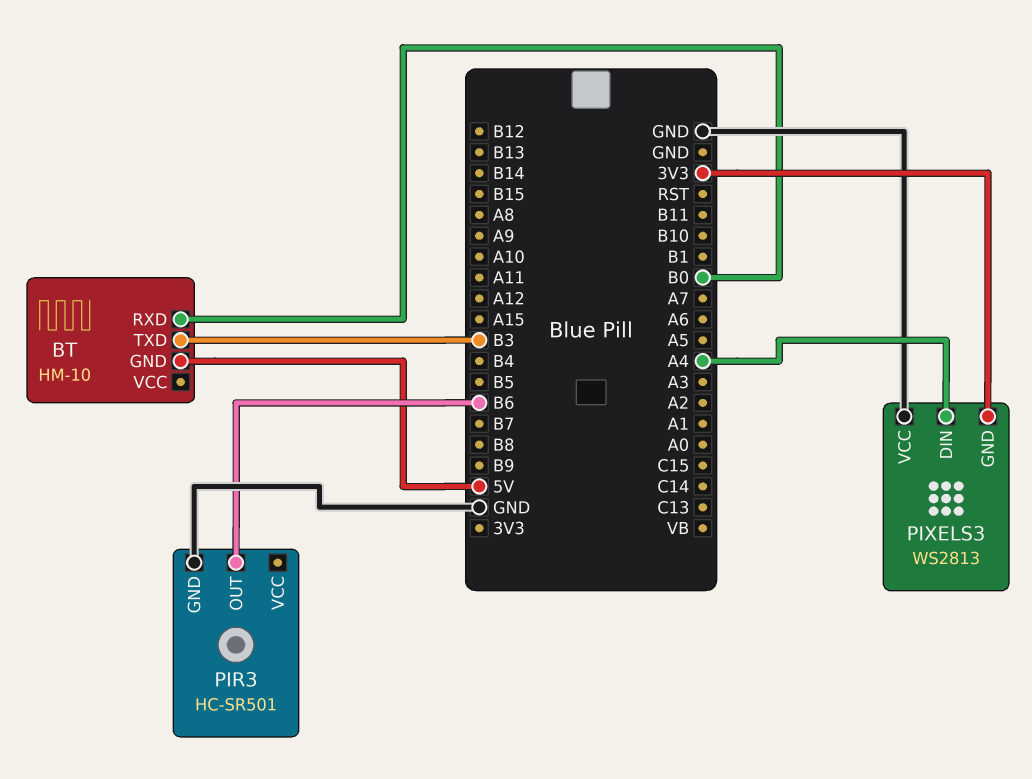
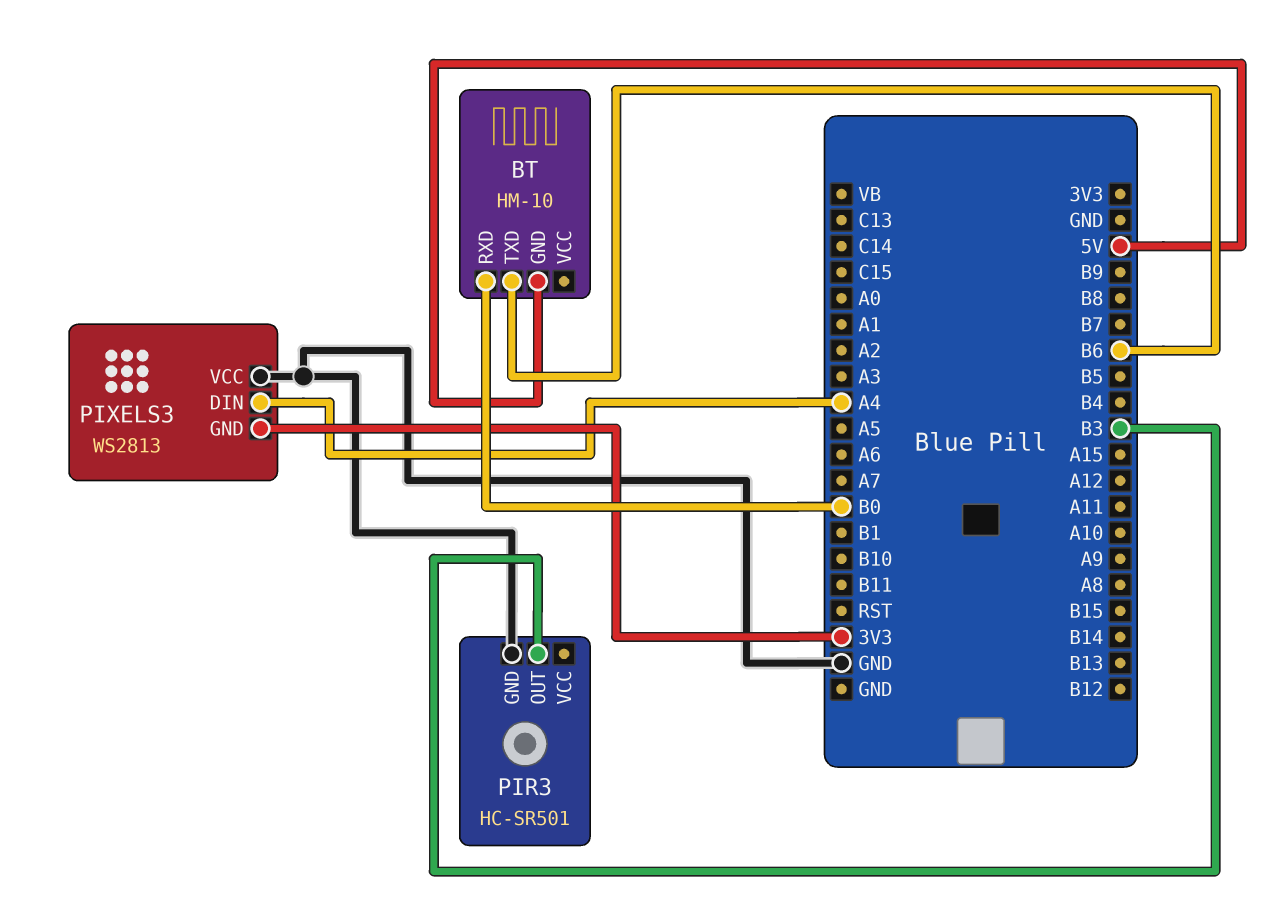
BT pin TXD: B3 -> B6
PIR3 pin OUT: B6 -> B3

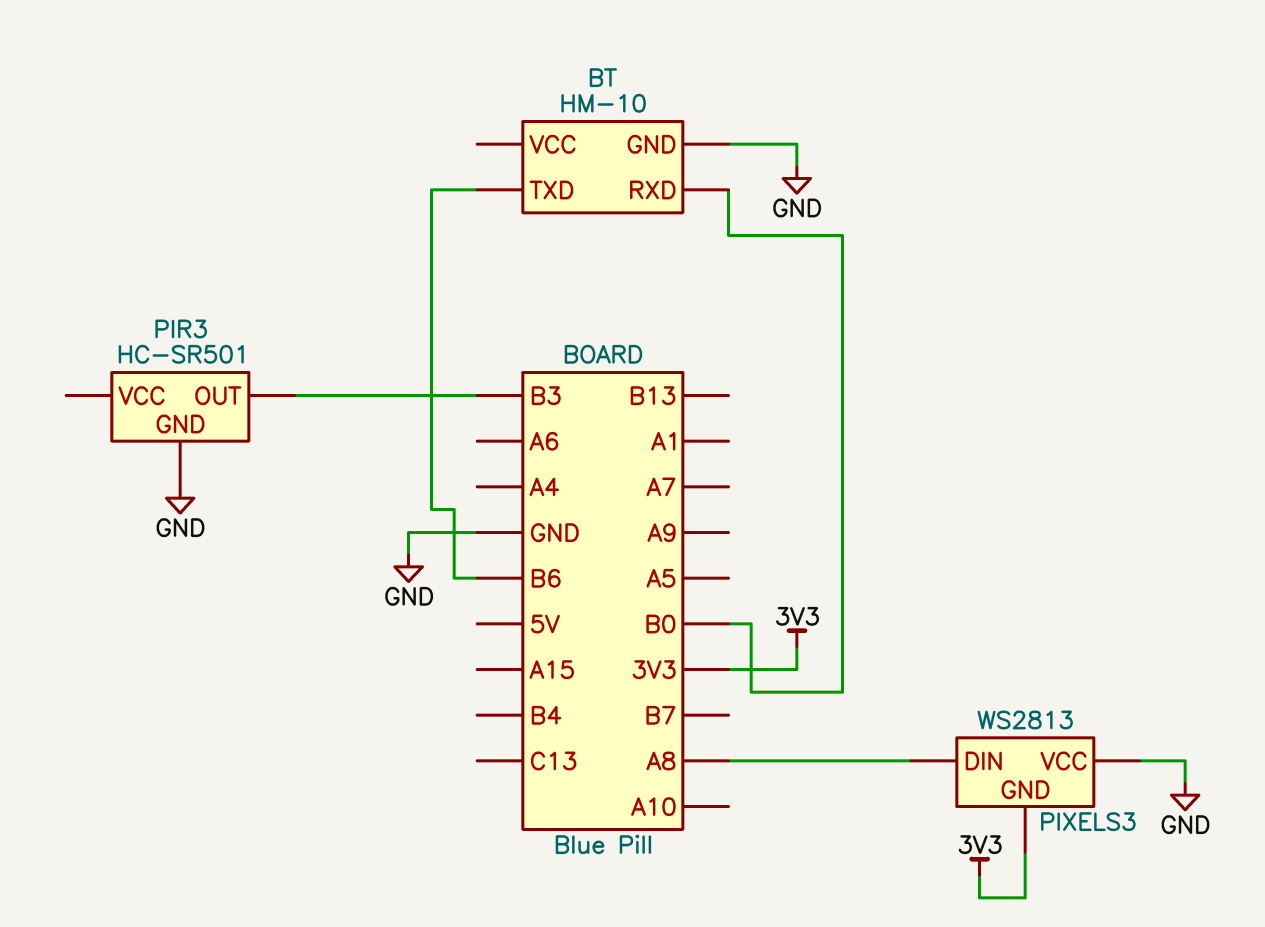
BT pin GND: 5V -> GND
PIXELS3 pin DIN: A4 -> A8

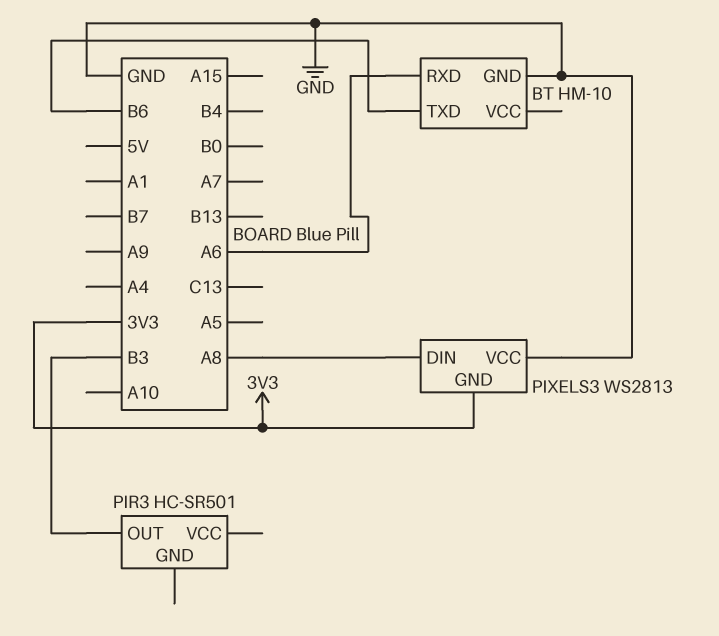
BT pin RXD: B0 -> A6
PIR3 pin GND: GND -> none

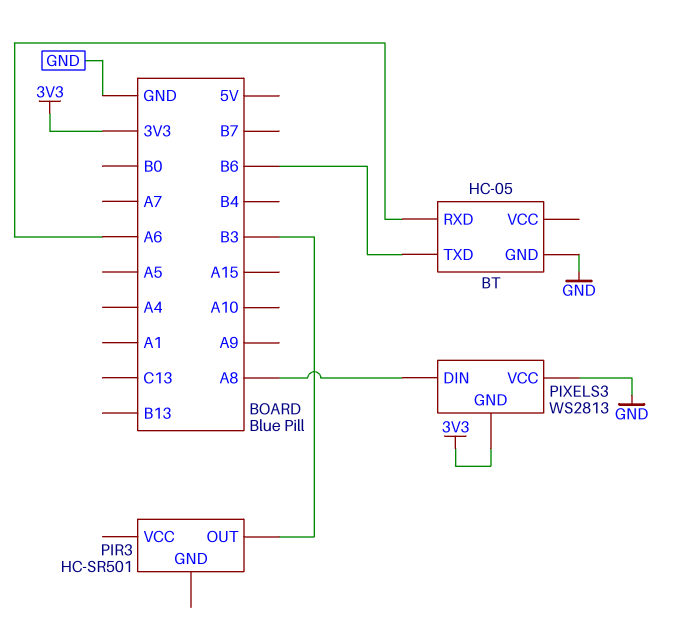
BT: HM-10 -> HC-05

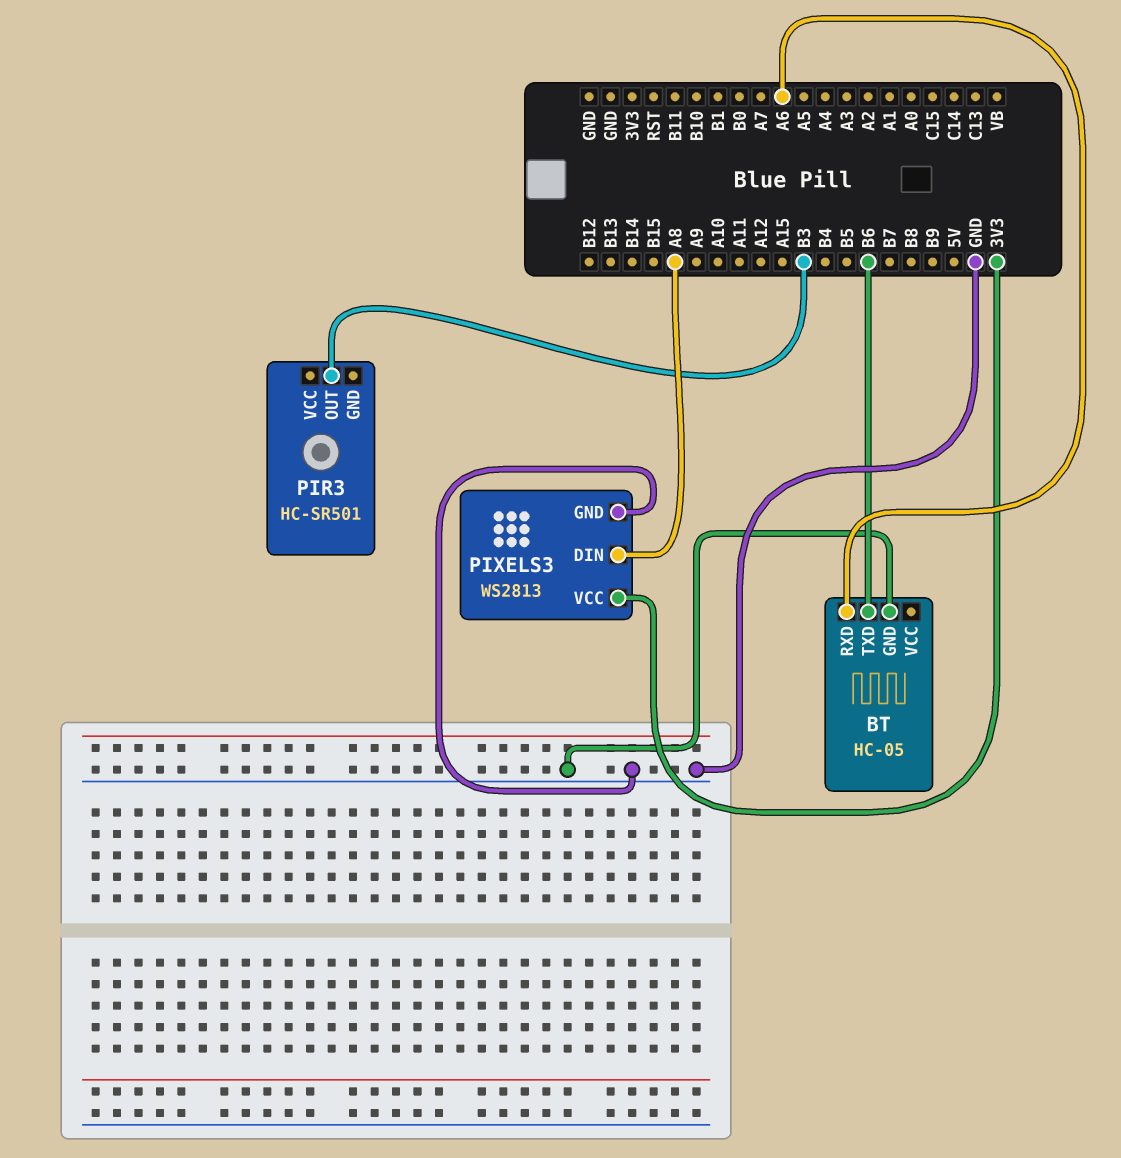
PIXELS3 pin GND: 3V3 -> GND
PIXELS3 pin VCC: GND -> 3V3

